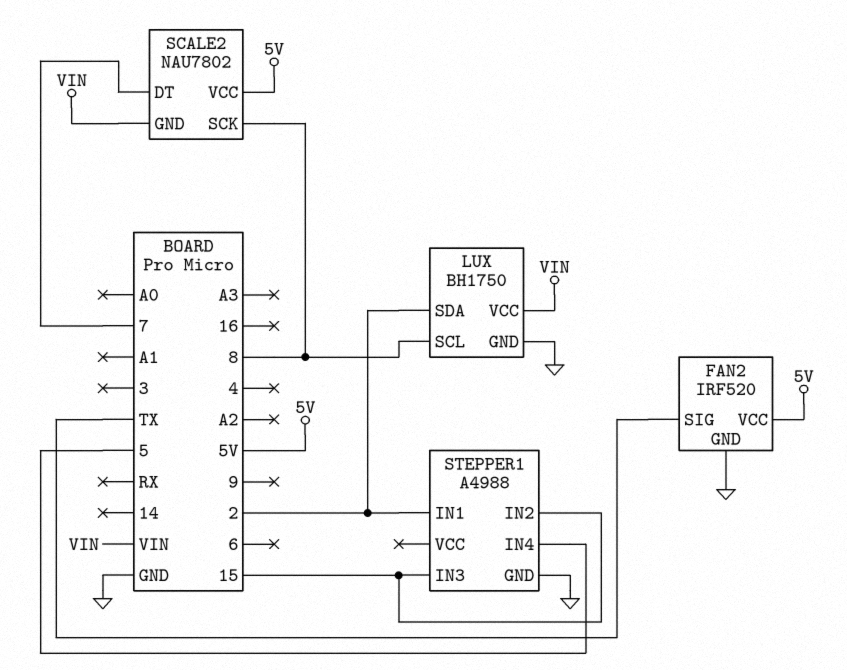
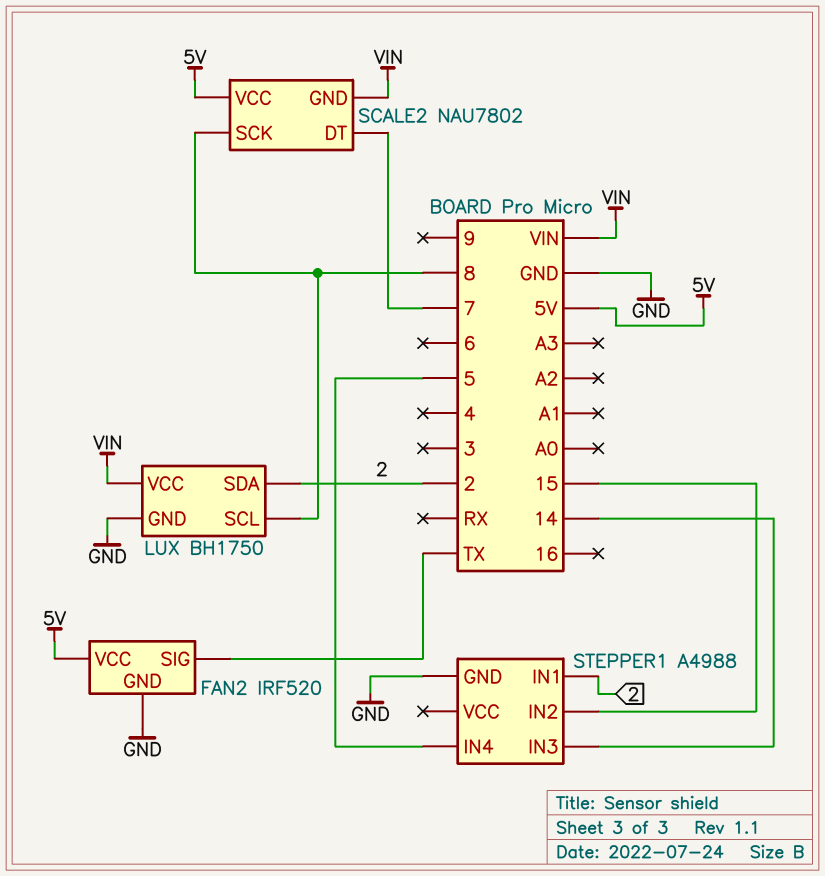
STEPPER1 pin IN3: 15 -> 14

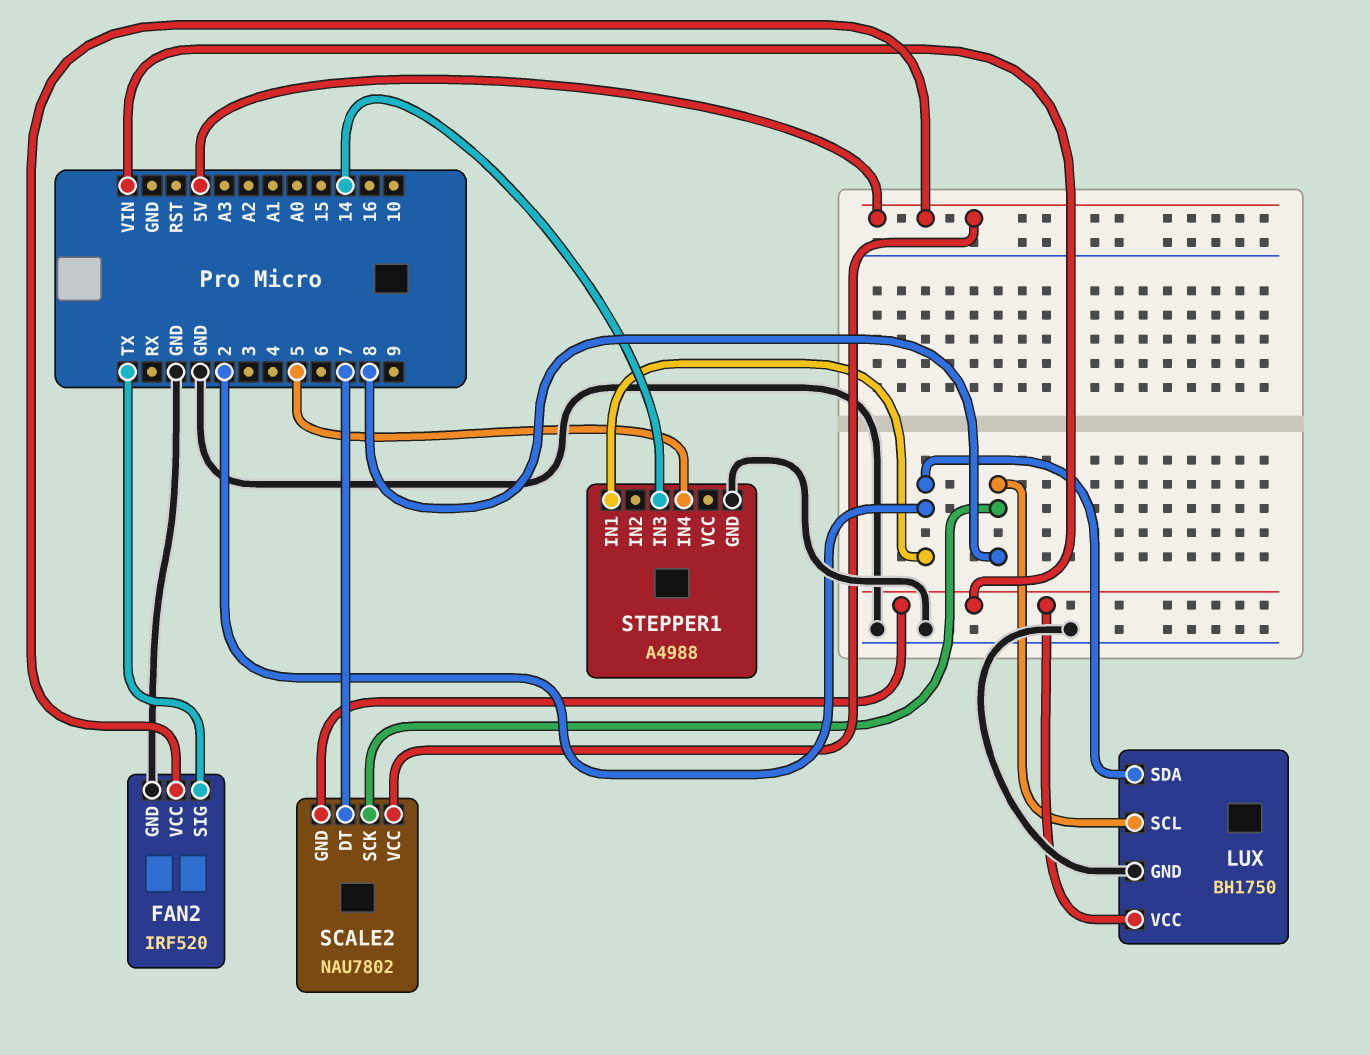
STEPPER1 pin IN2: 15 -> none

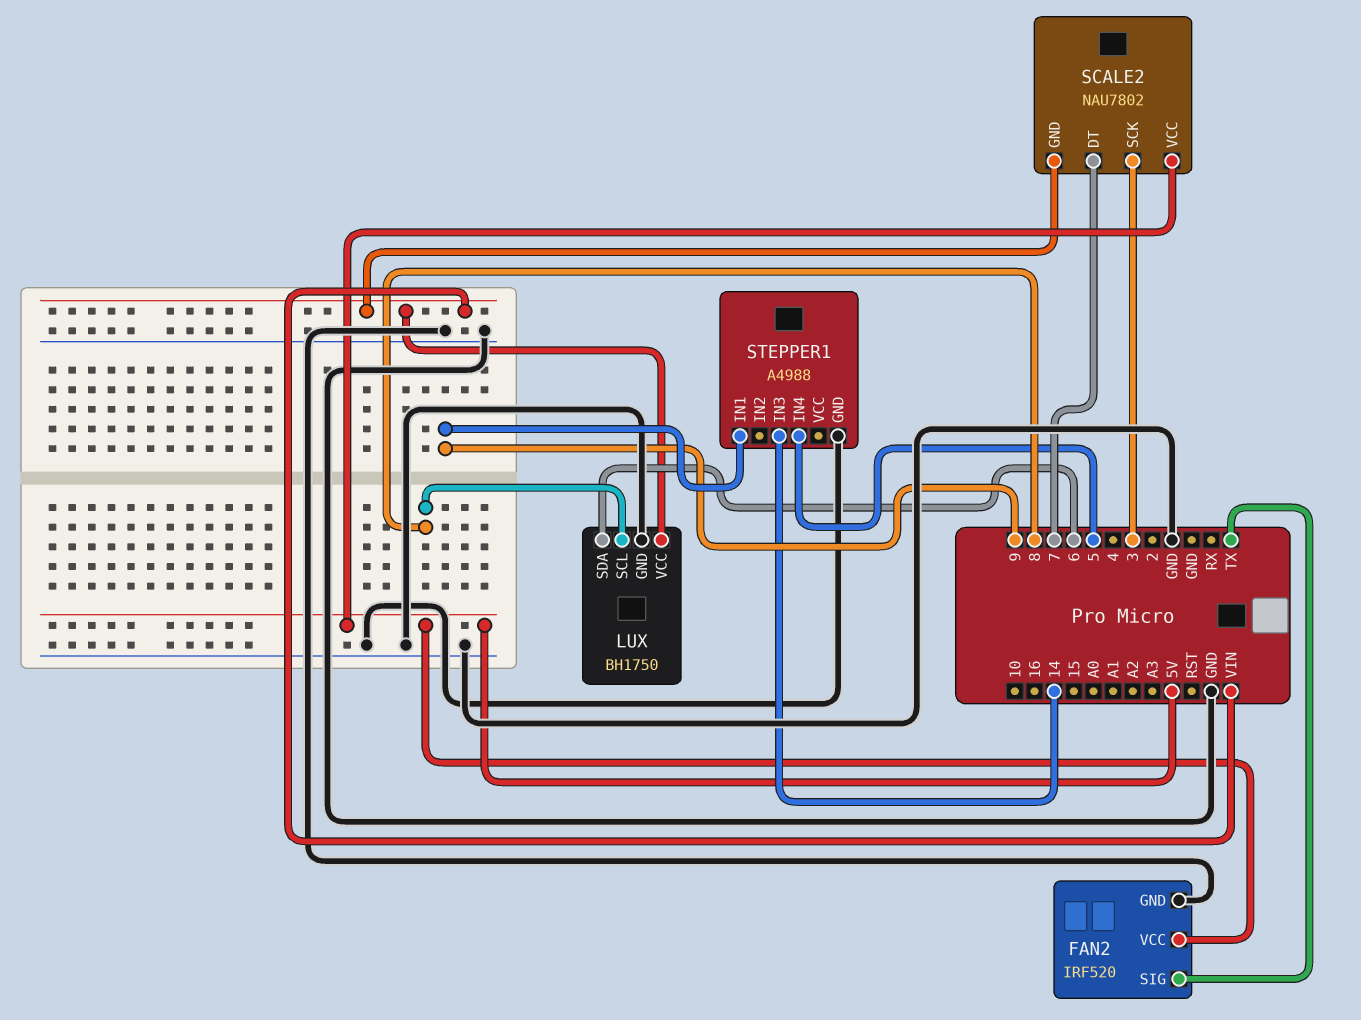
LUX pin SDA: 2 -> 6
SCALE2 pin SCK: 8 -> 3
STEPPER1 pin IN1: 2 -> 9

